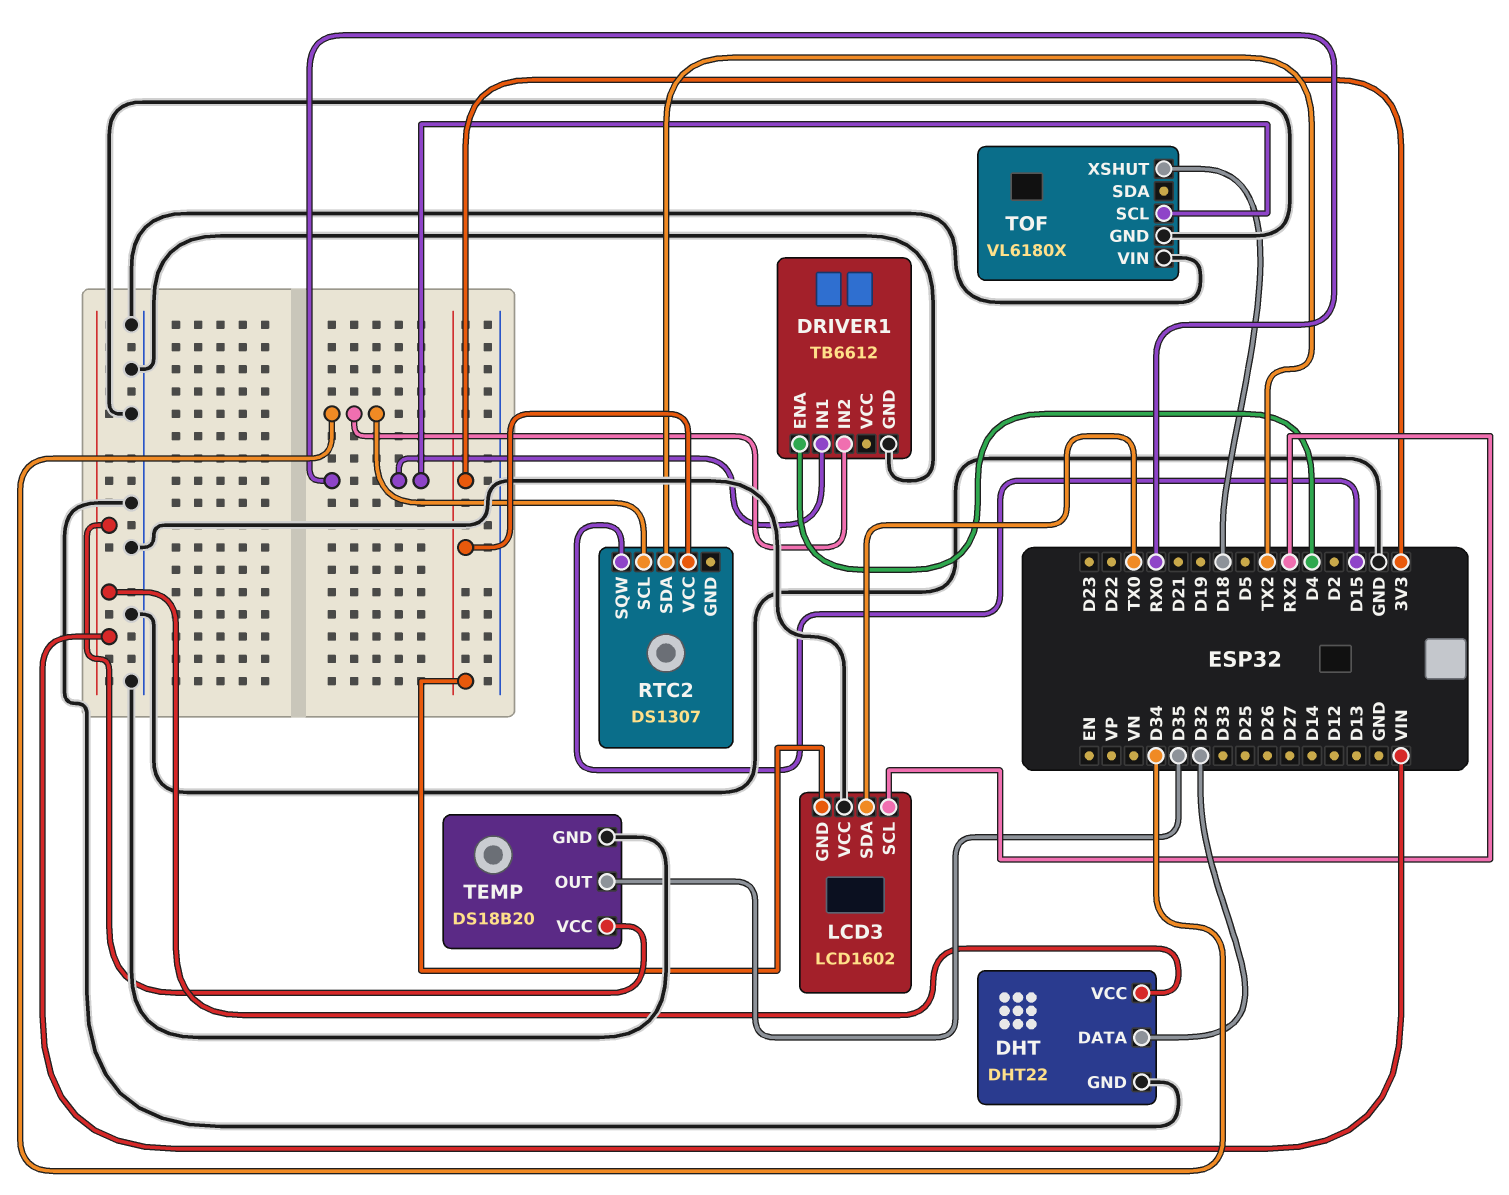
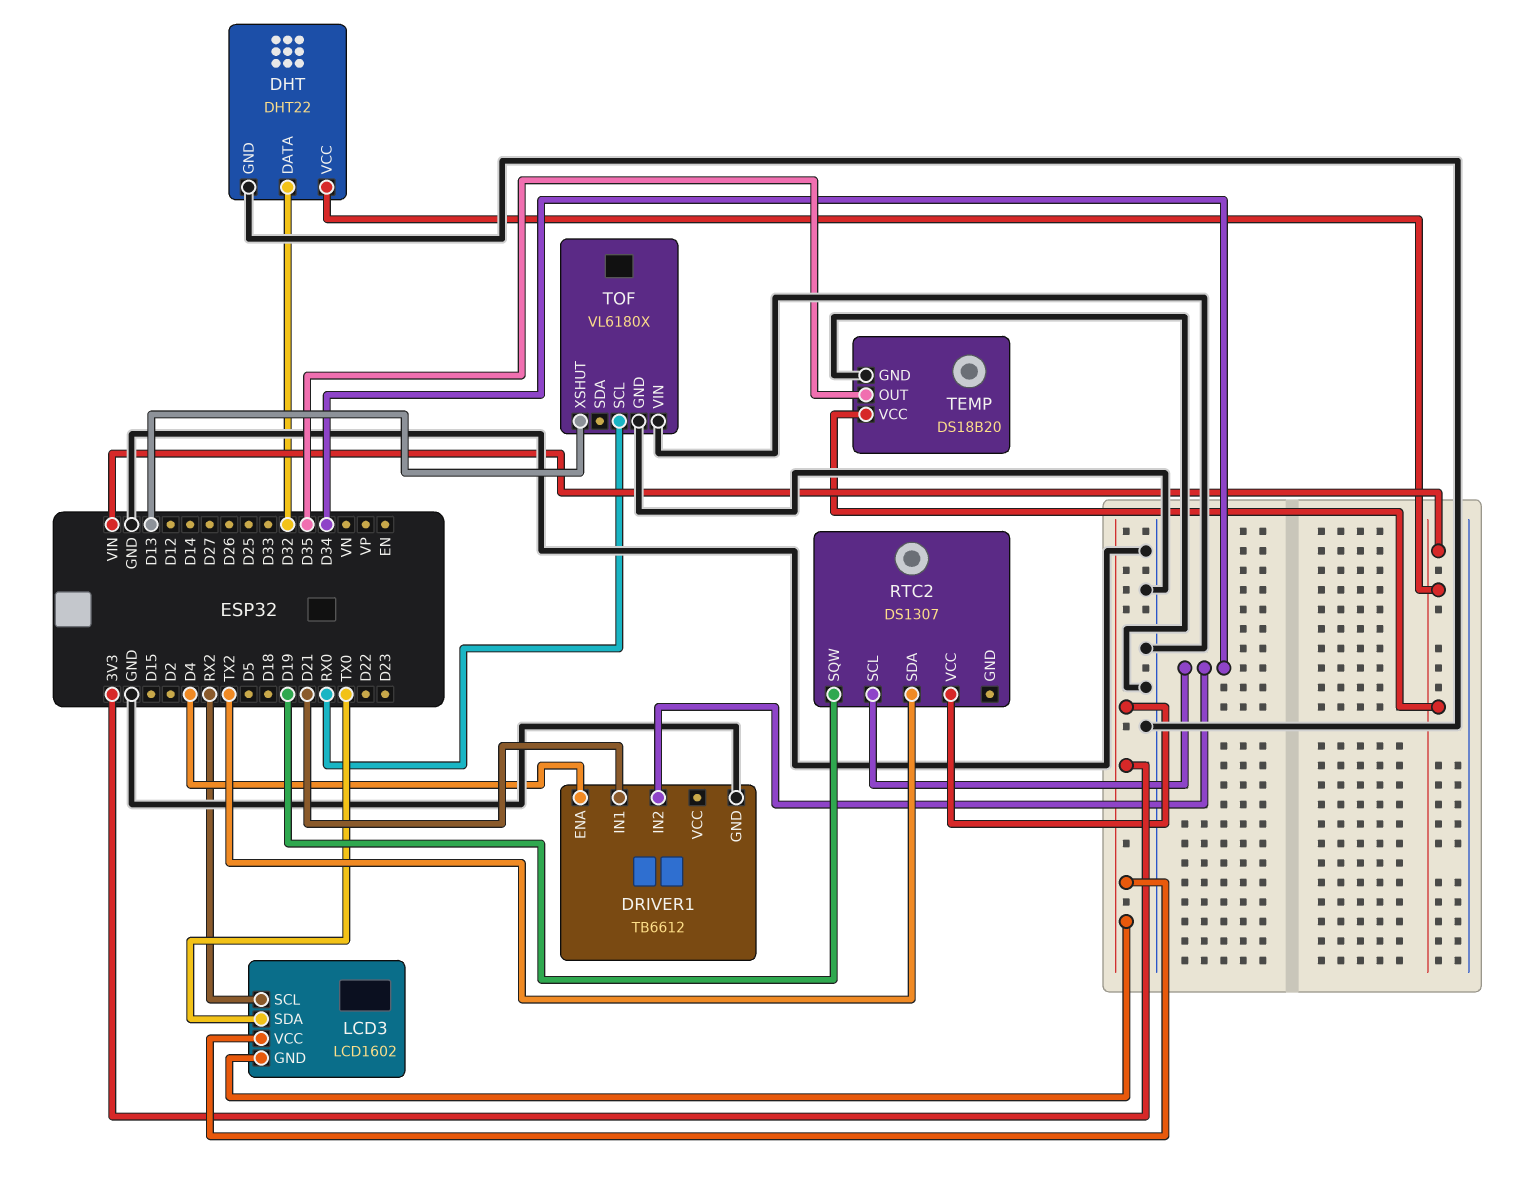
DRIVER1 pin IN1: RX0 -> D21
LCD3 pin VCC: GND -> 3V3
RTC2 pin SQW: D15 -> D19
TOF pin XSHUT: D18 -> D13

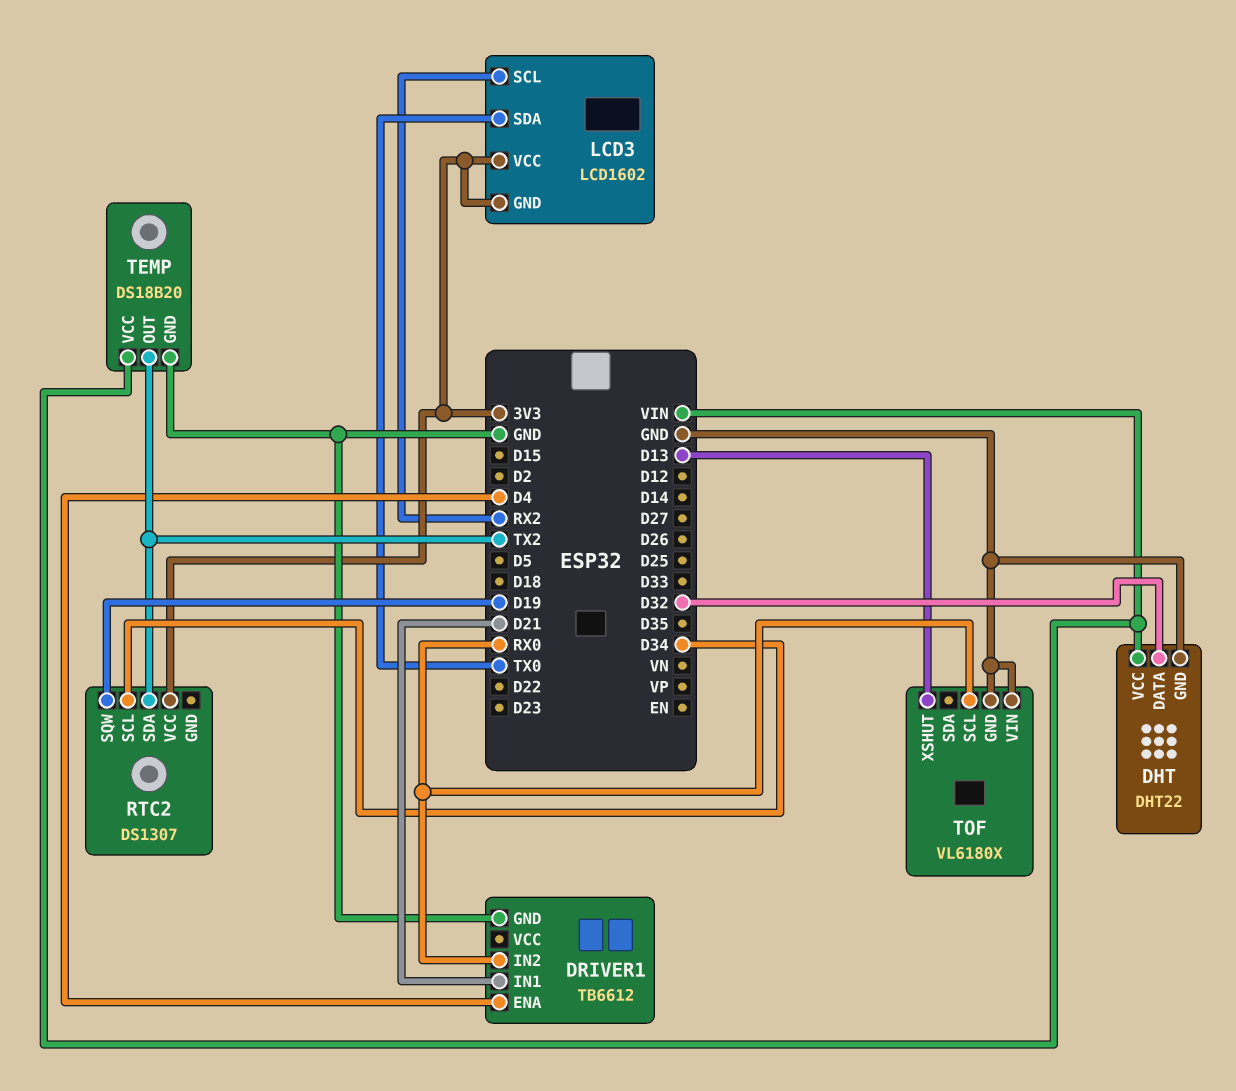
DRIVER1 pin IN2: D34 -> RX0
TEMP pin OUT: D35 -> TX2

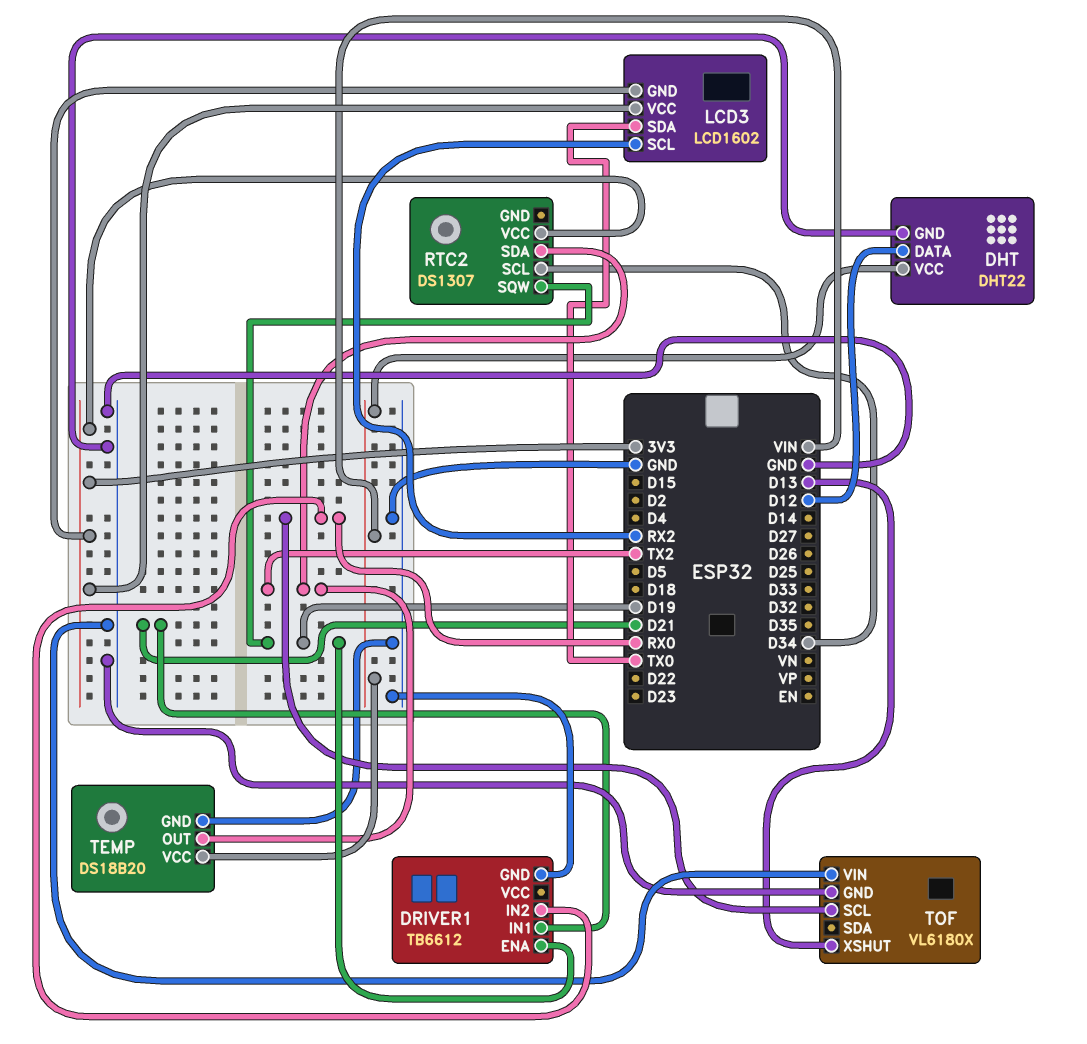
DHT pin DATA: D32 -> D12
DRIVER1 pin ENA: D4 -> D19

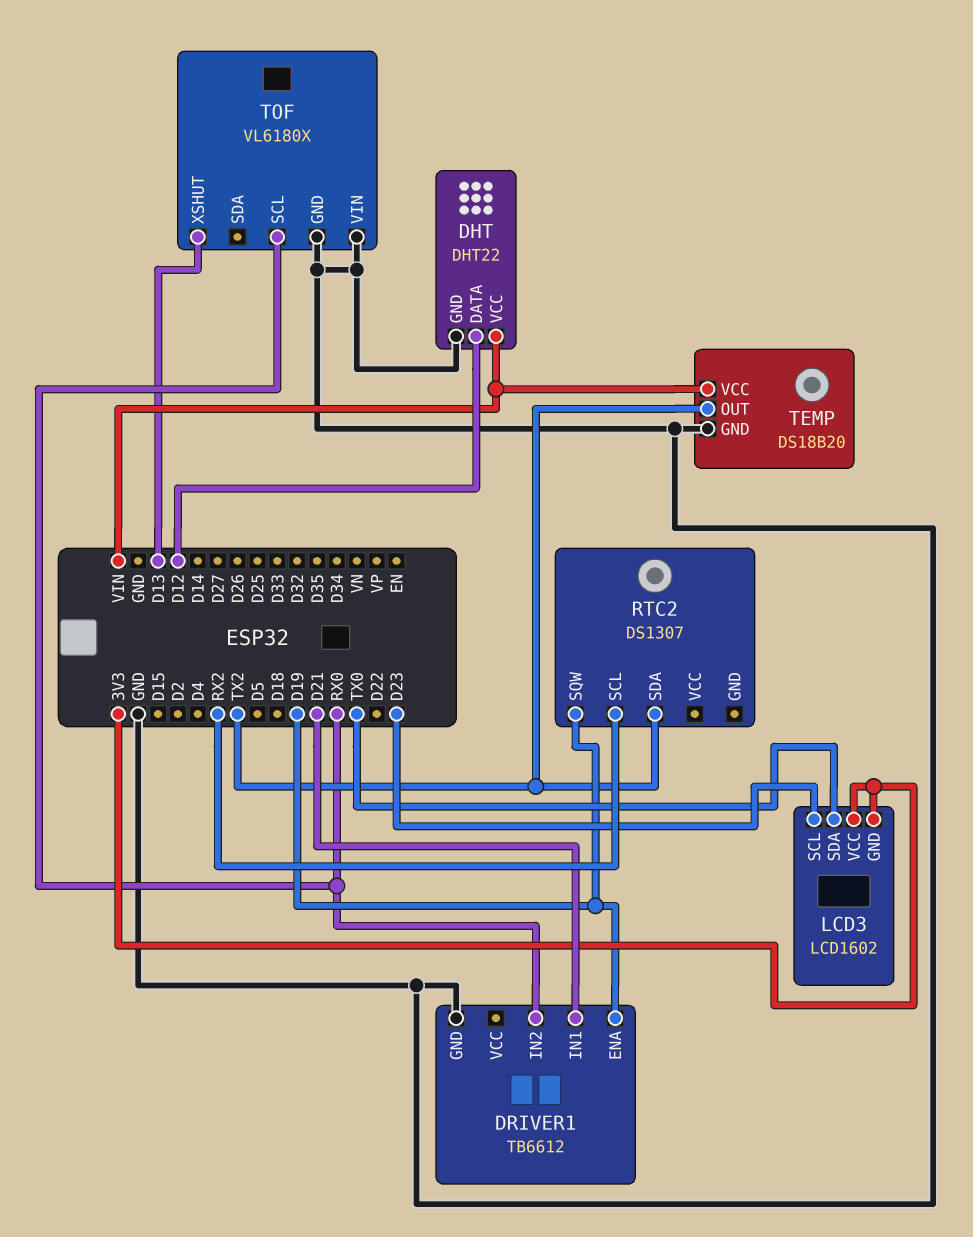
LCD3 pin SCL: RX2 -> D23
RTC2 pin SCL: D34 -> RX2
RTC2 pin VCC: 3V3 -> none

